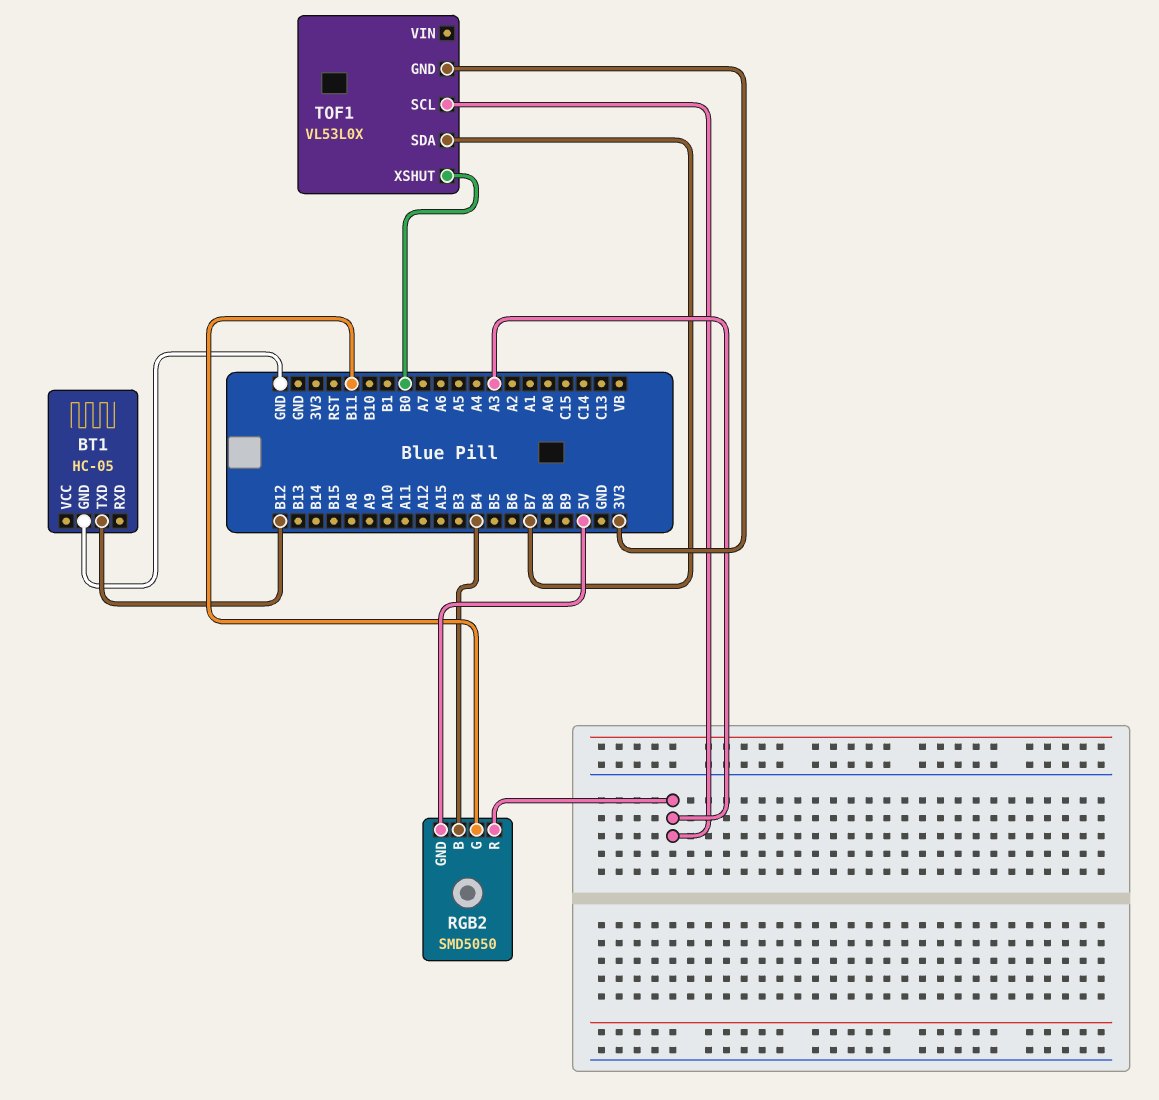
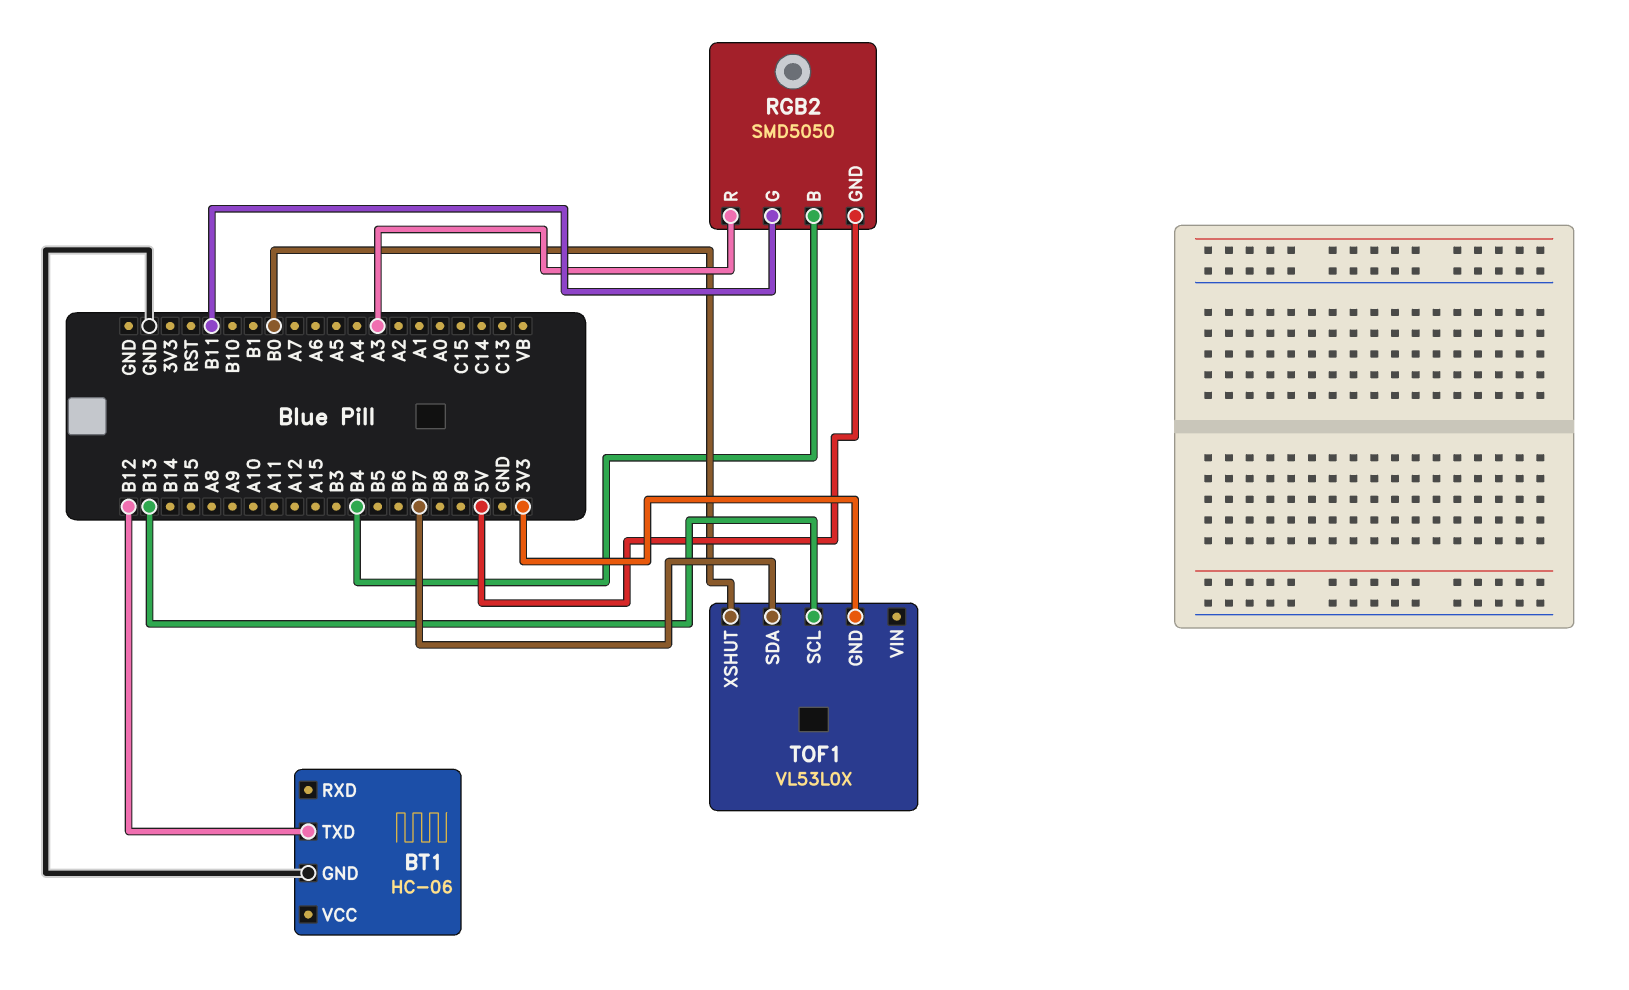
BT1: HC-05 -> HC-06
TOF1 pin SCL: A3 -> B13

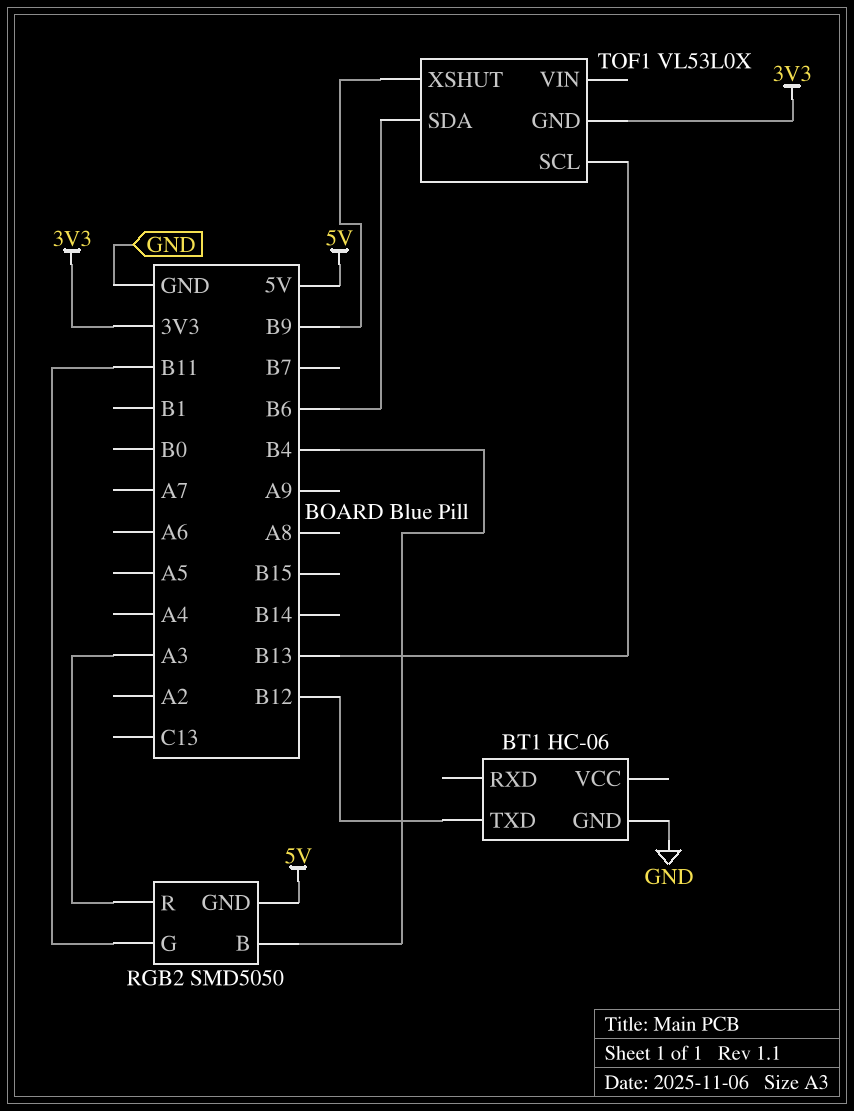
TOF1 pin SDA: B7 -> B6
TOF1 pin XSHUT: B0 -> B9

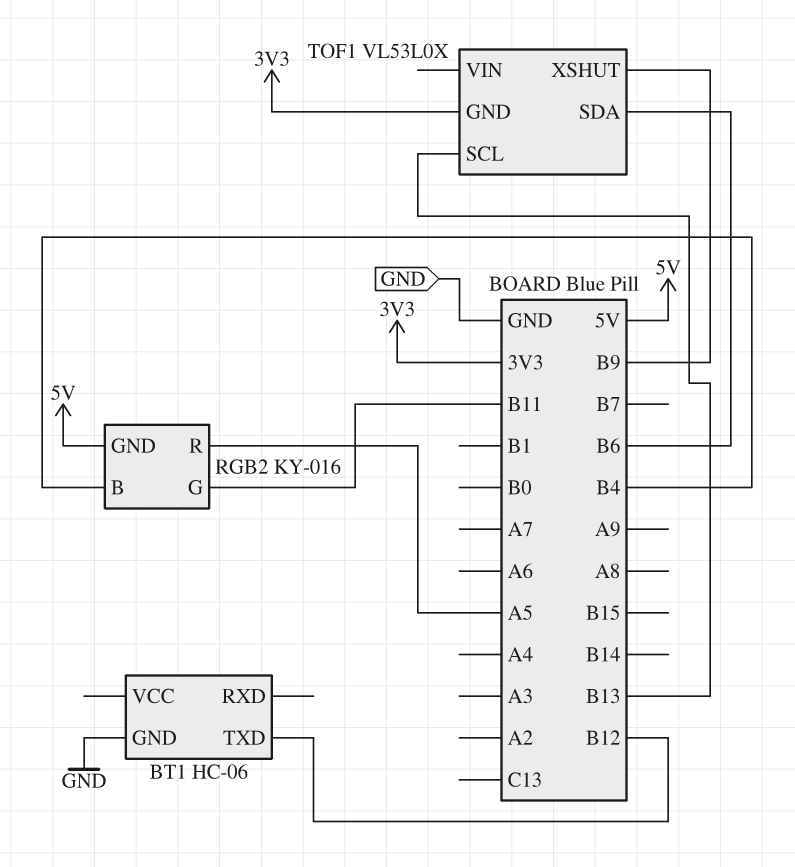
RGB2: SMD5050 -> KY-016
RGB2 pin R: A3 -> A5

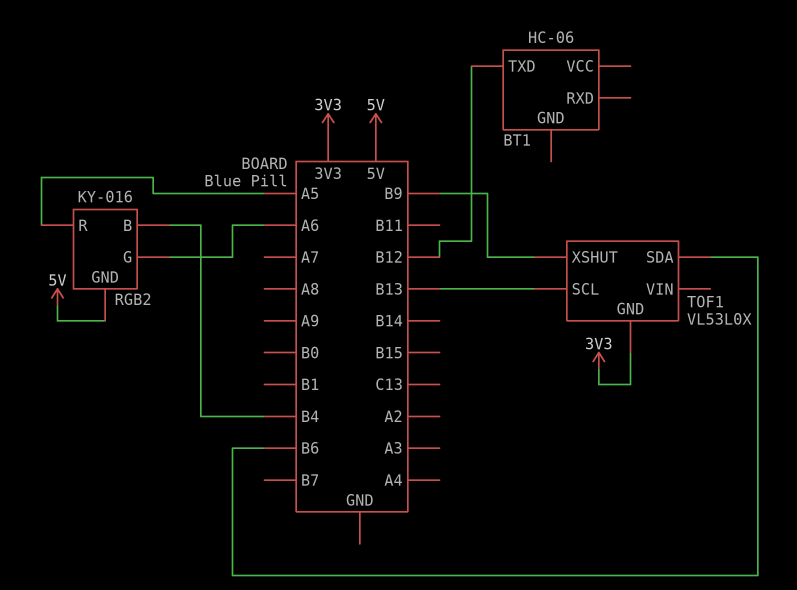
BT1 pin GND: GND -> none
RGB2 pin G: B11 -> A6

